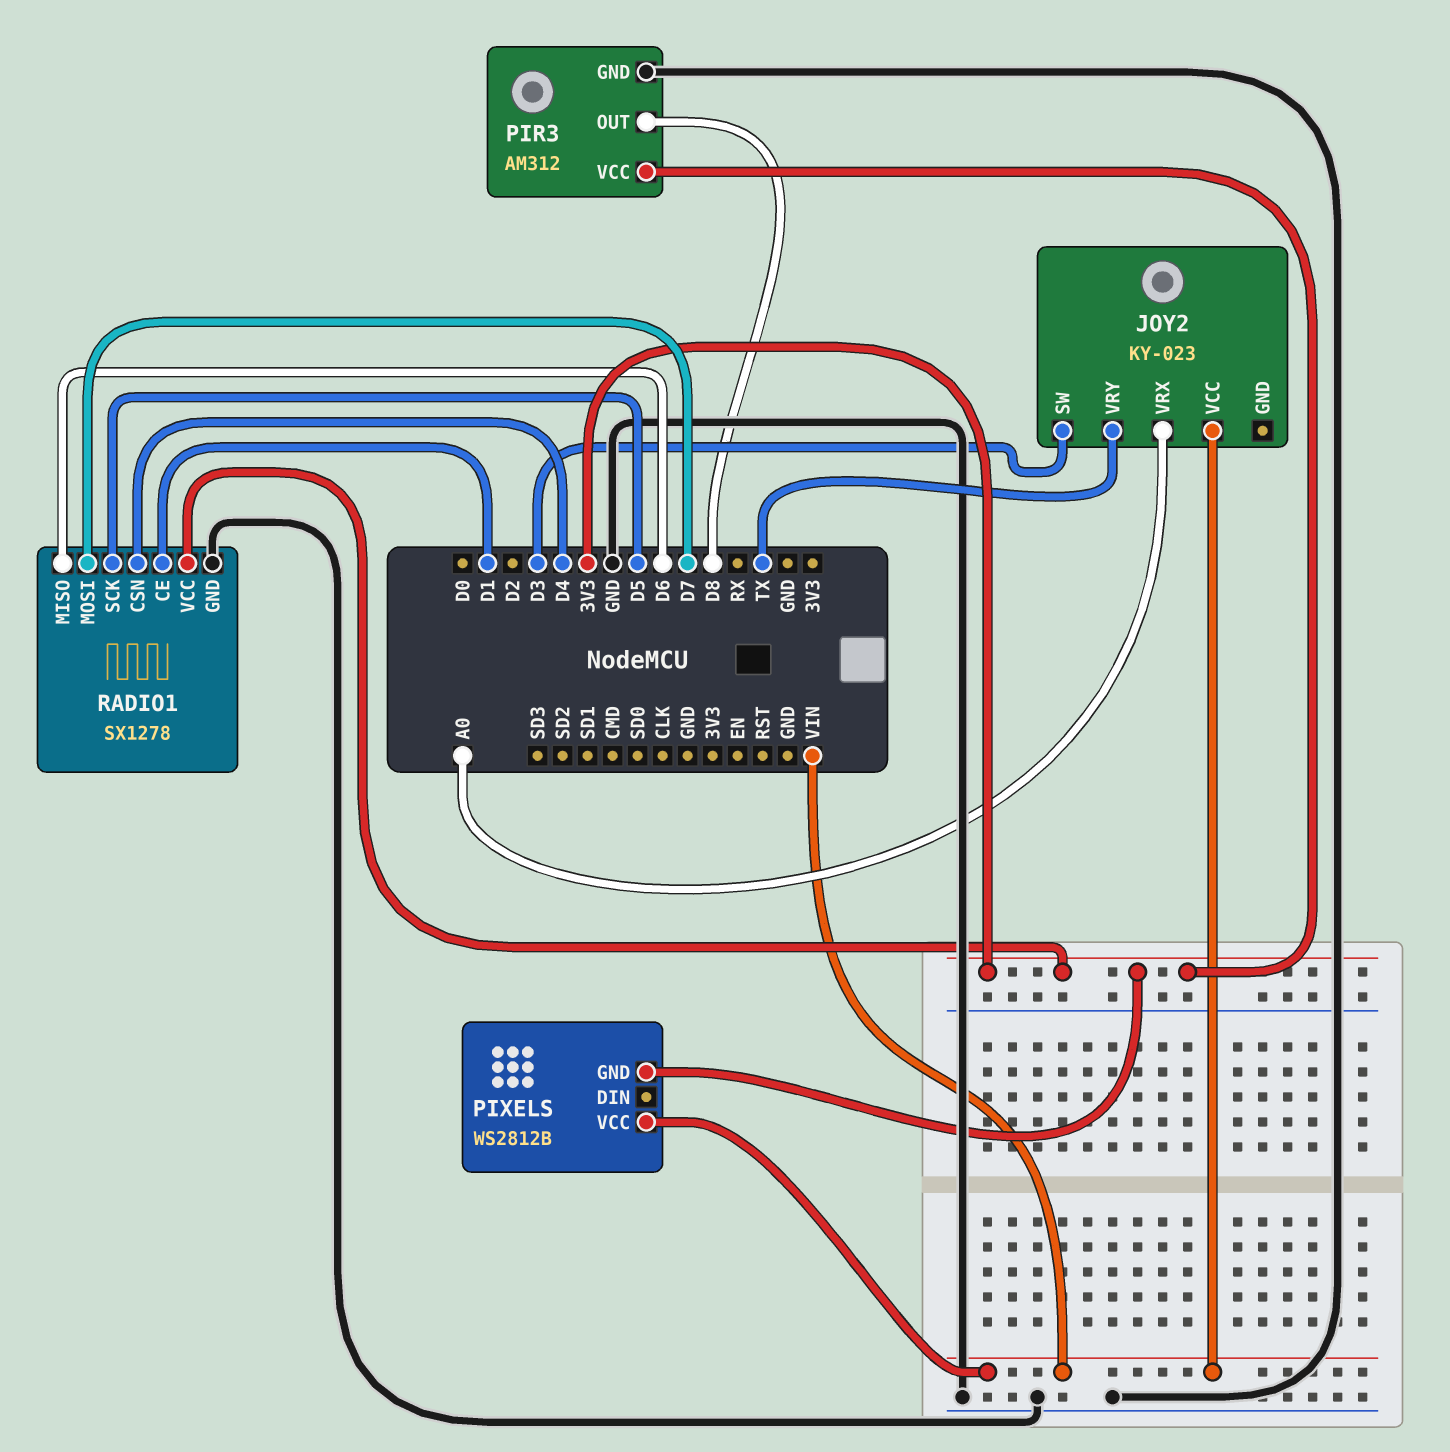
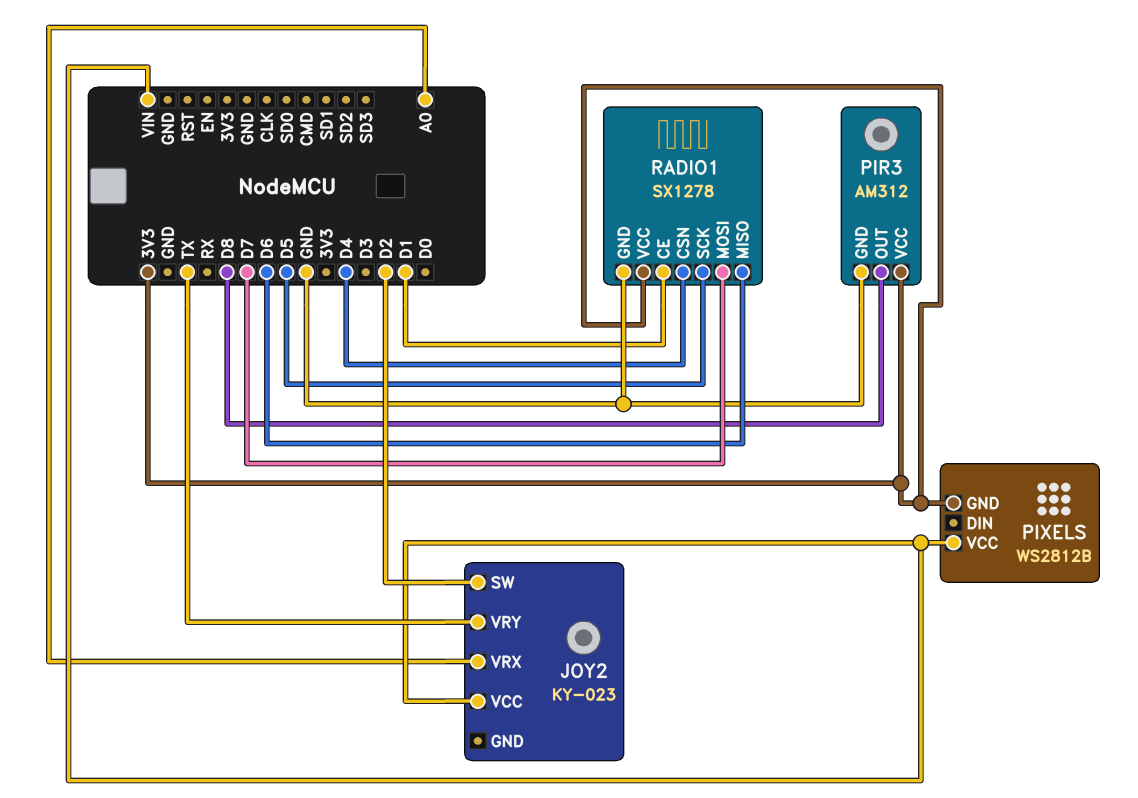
JOY2 pin SW: D3 -> D2

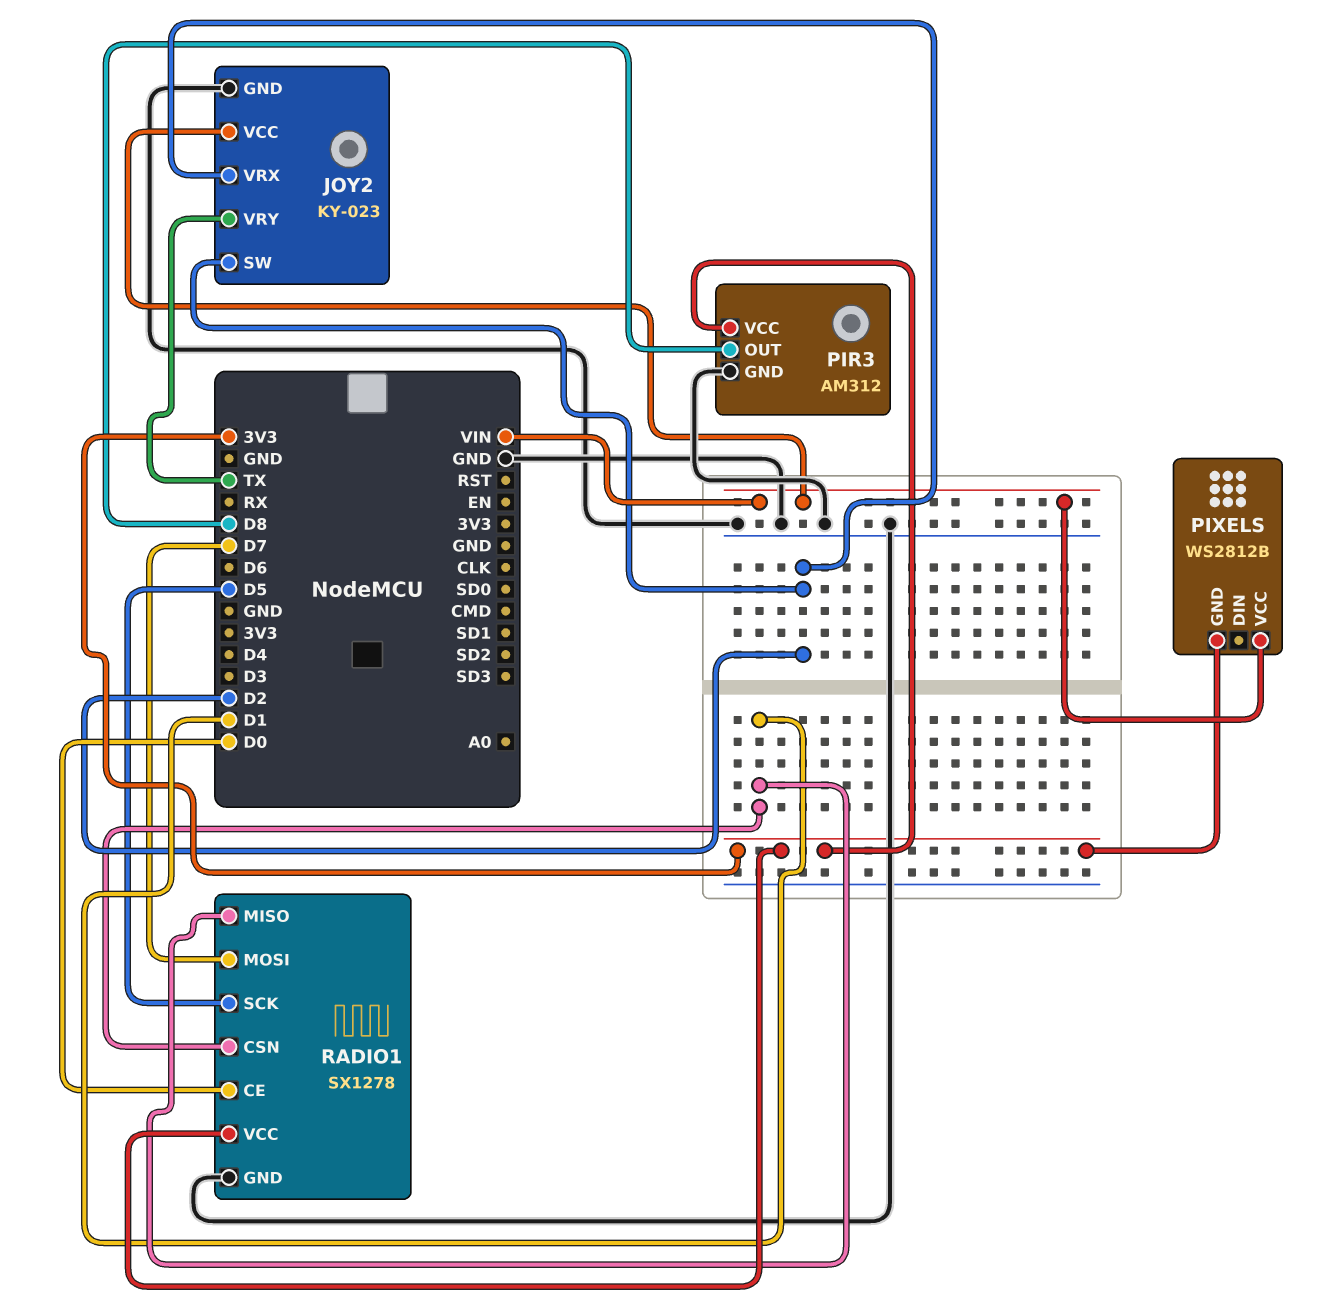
JOY2 pin GND: none -> GND
JOY2 pin VRX: A0 -> D2
RADIO1 pin CE: D1 -> D0
RADIO1 pin CSN: D4 -> D1
RADIO1 pin MISO: D6 -> D1

